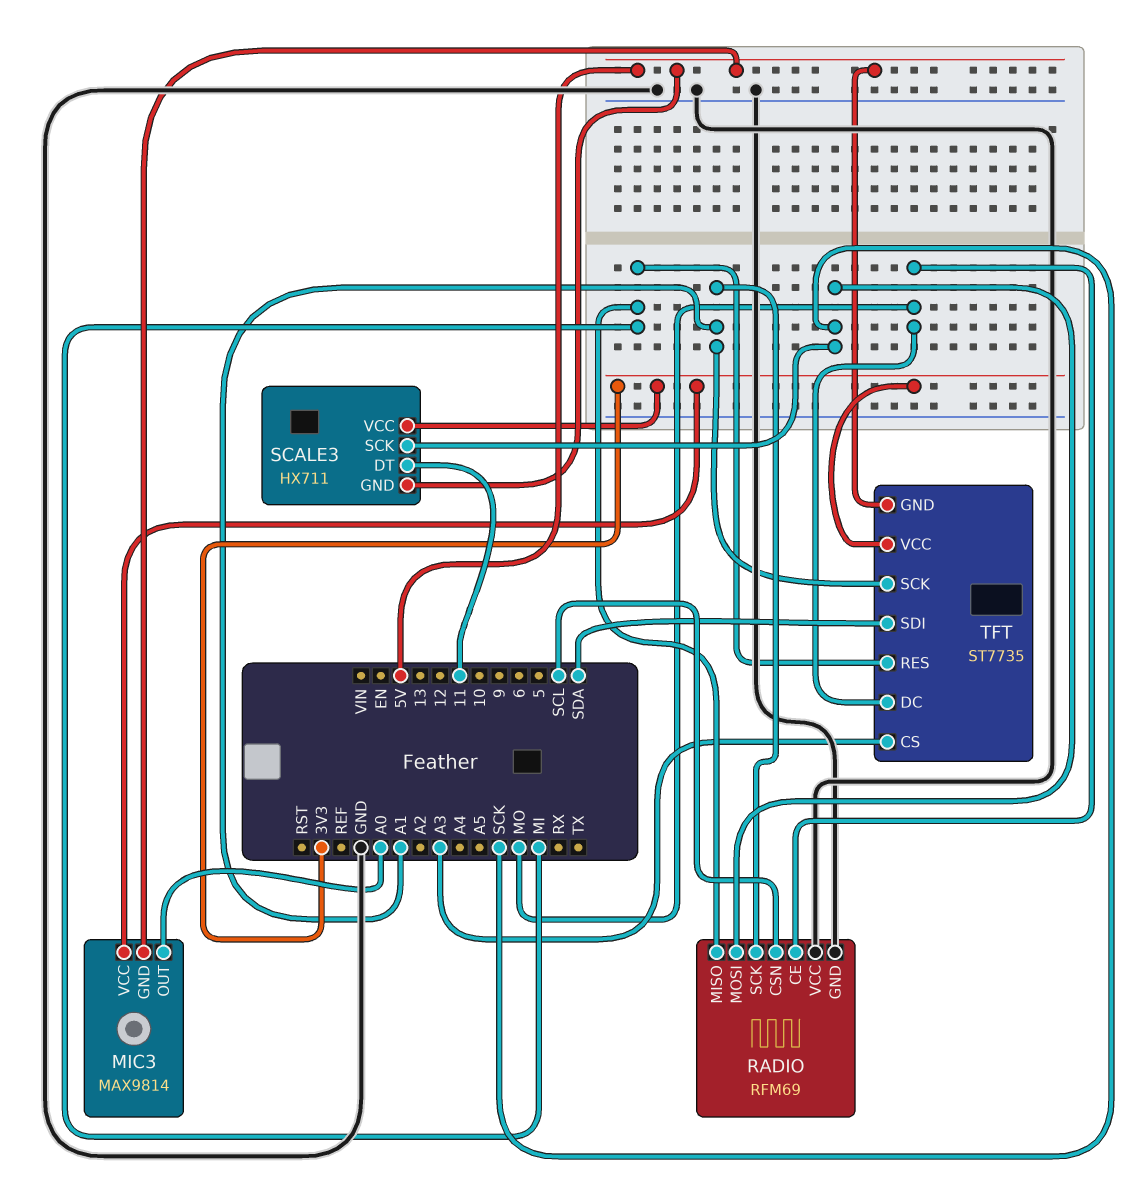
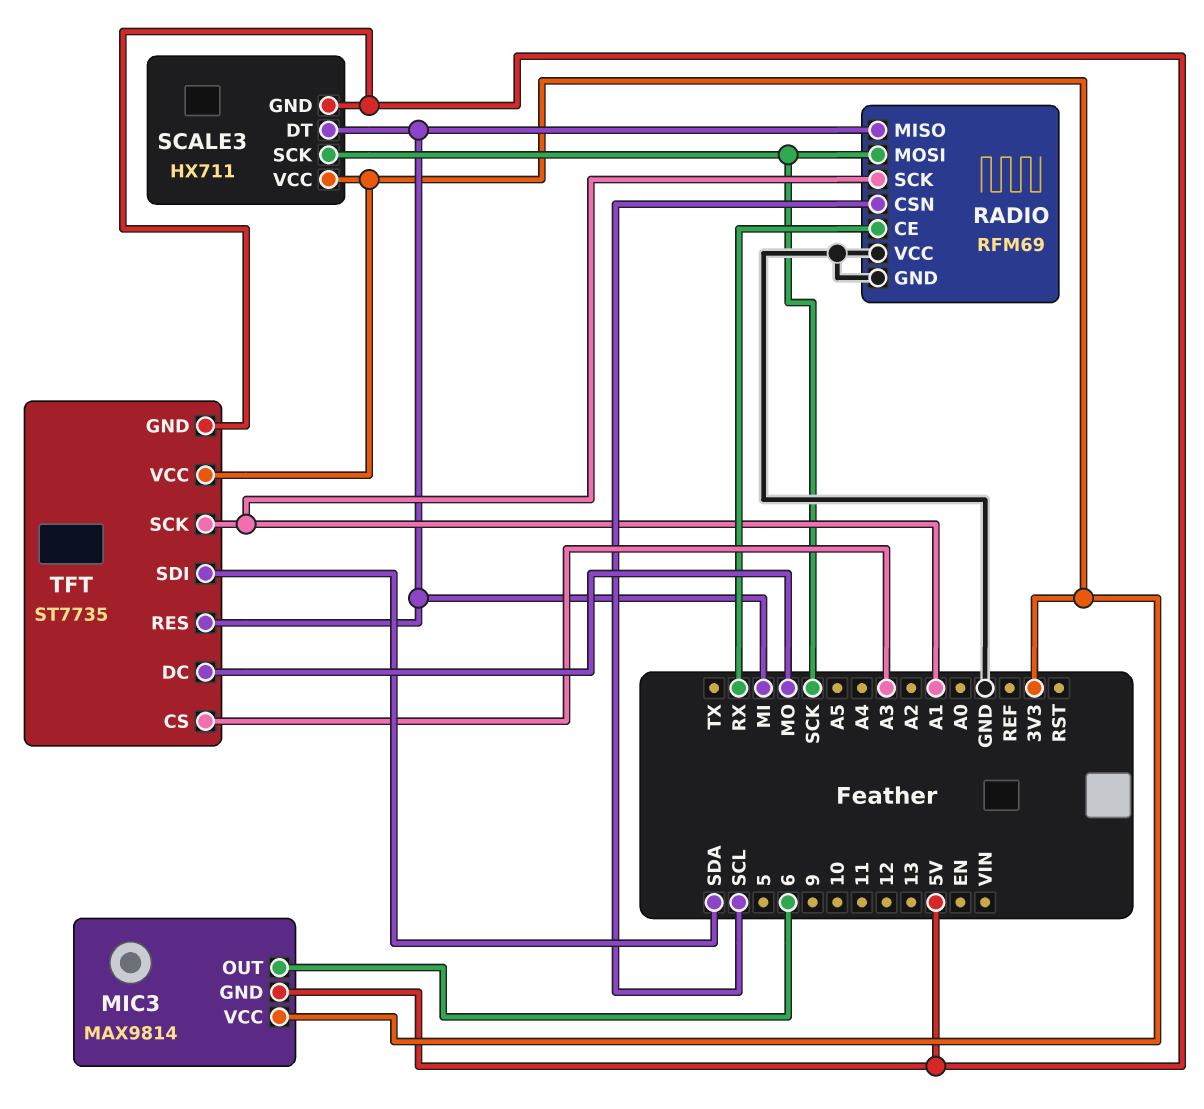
MIC3 pin OUT: A0 -> 6
RADIO pin CE: MO -> RX
SCALE3 pin DT: 11 -> MI

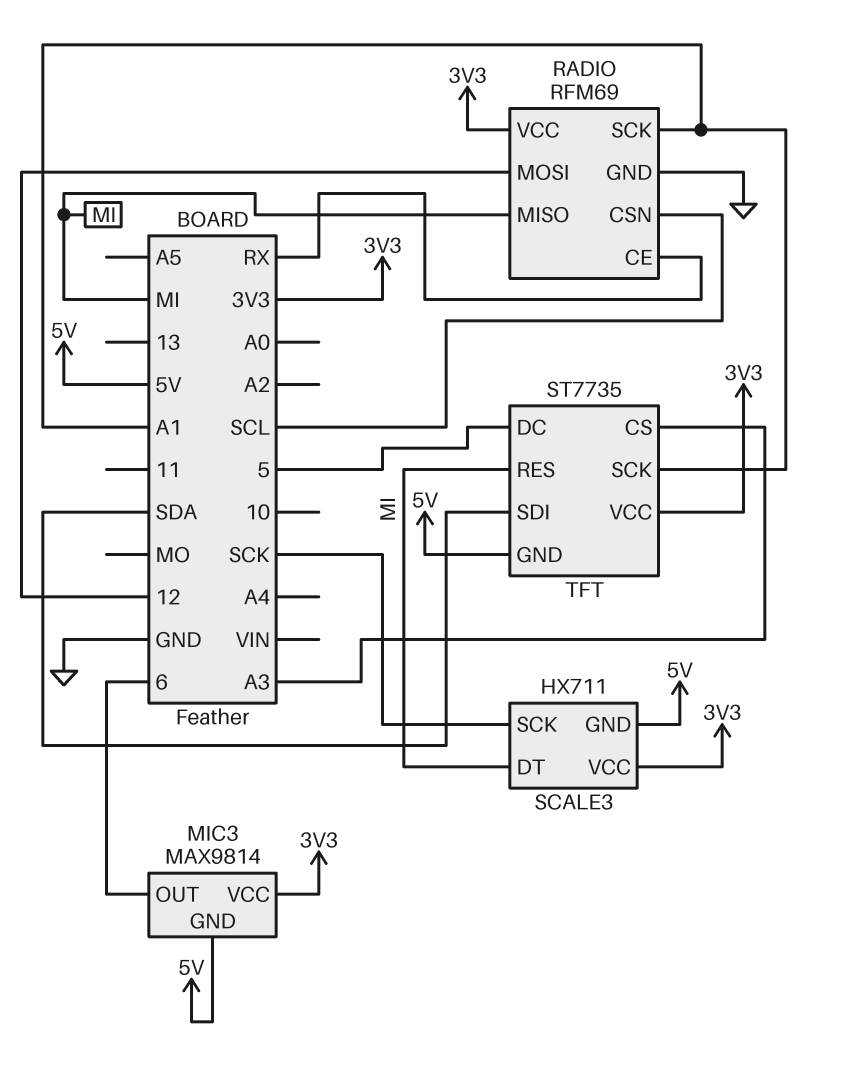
RADIO pin MOSI: SCK -> 12
RADIO pin VCC: GND -> 3V3
TFT pin DC: MO -> 5

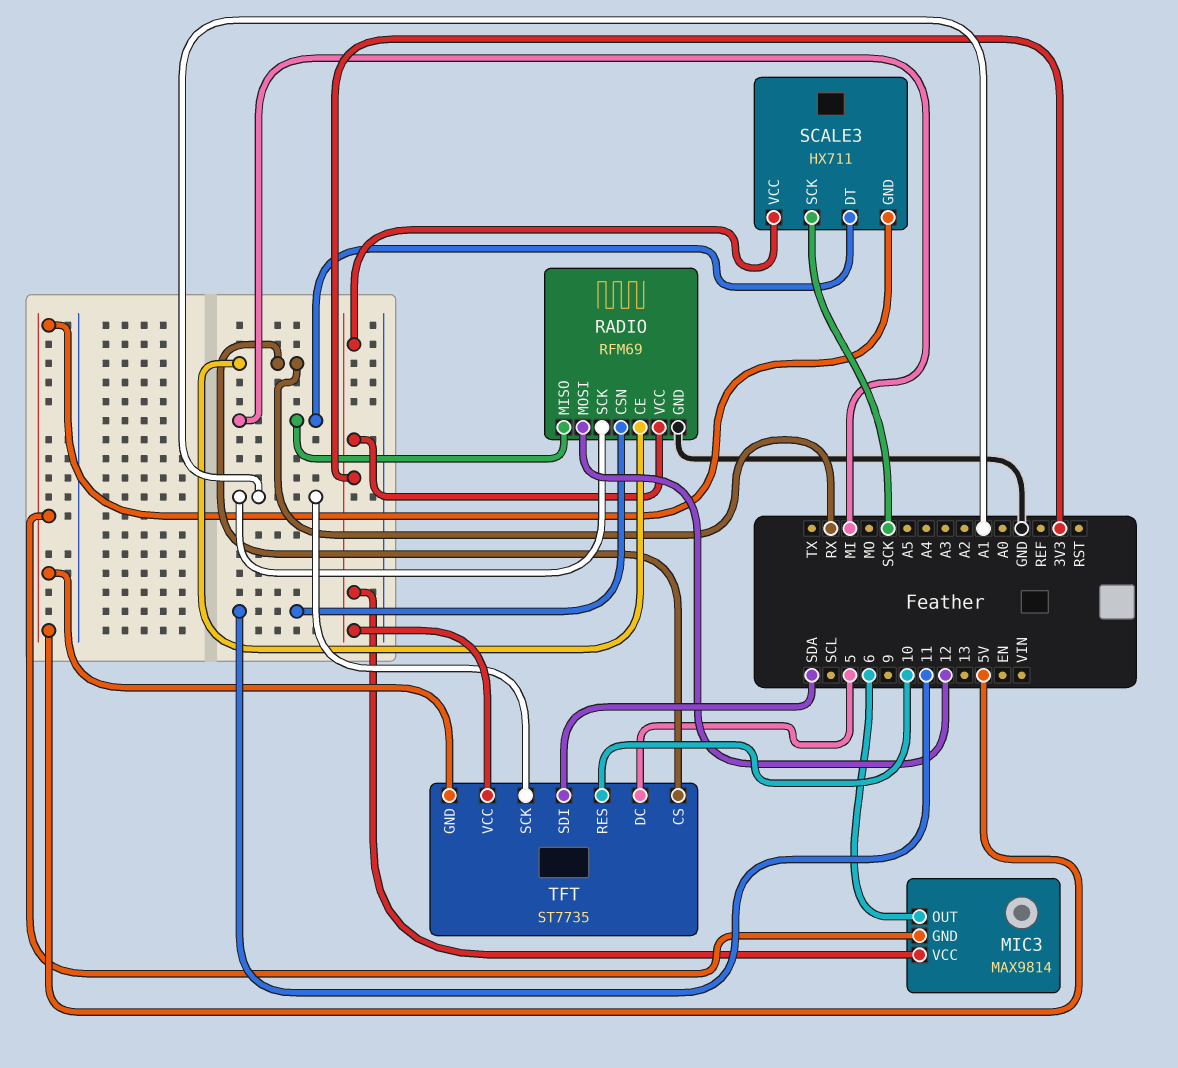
RADIO pin CSN: SCL -> 11
TFT pin CS: A3 -> RX
TFT pin RES: MI -> 10

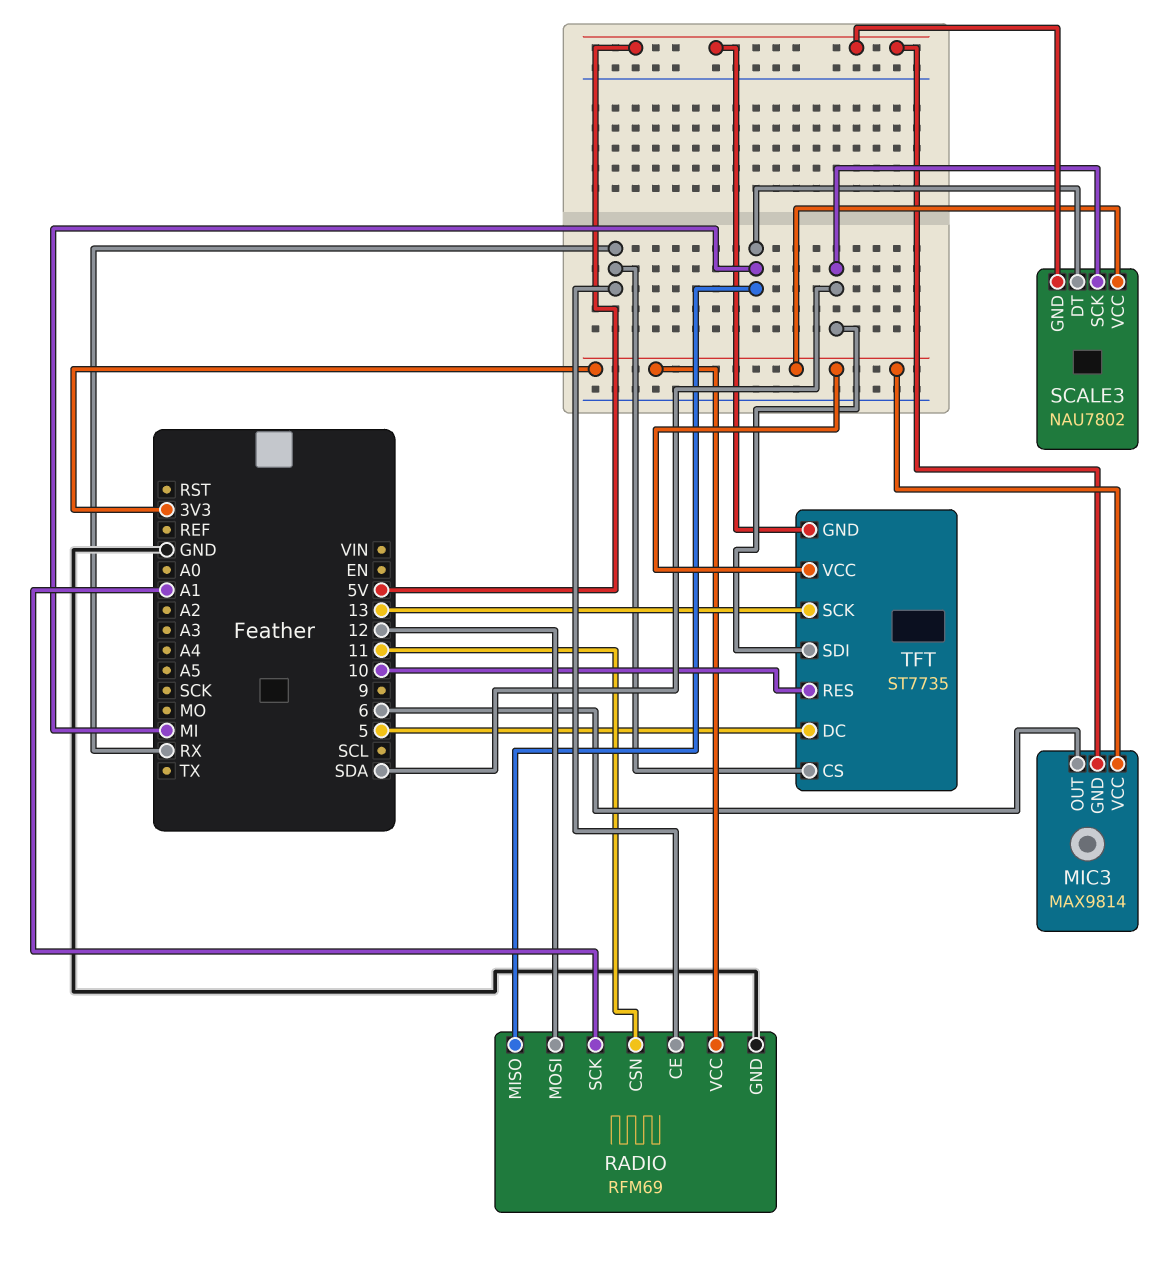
SCALE3: HX711 -> NAU7802
SCALE3 pin SCK: SCK -> SDA
TFT pin SCK: A1 -> 13

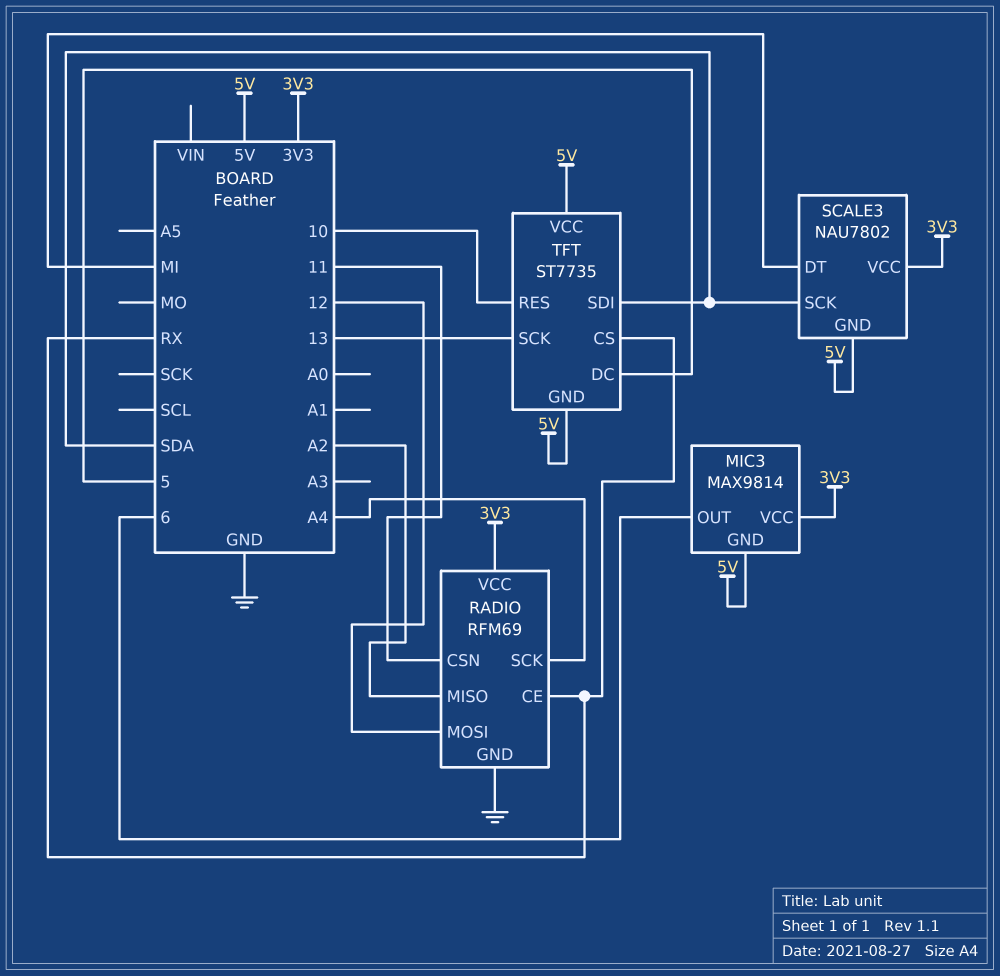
RADIO pin MISO: MI -> A2
RADIO pin SCK: A1 -> A4
TFT pin VCC: 3V3 -> 5V

